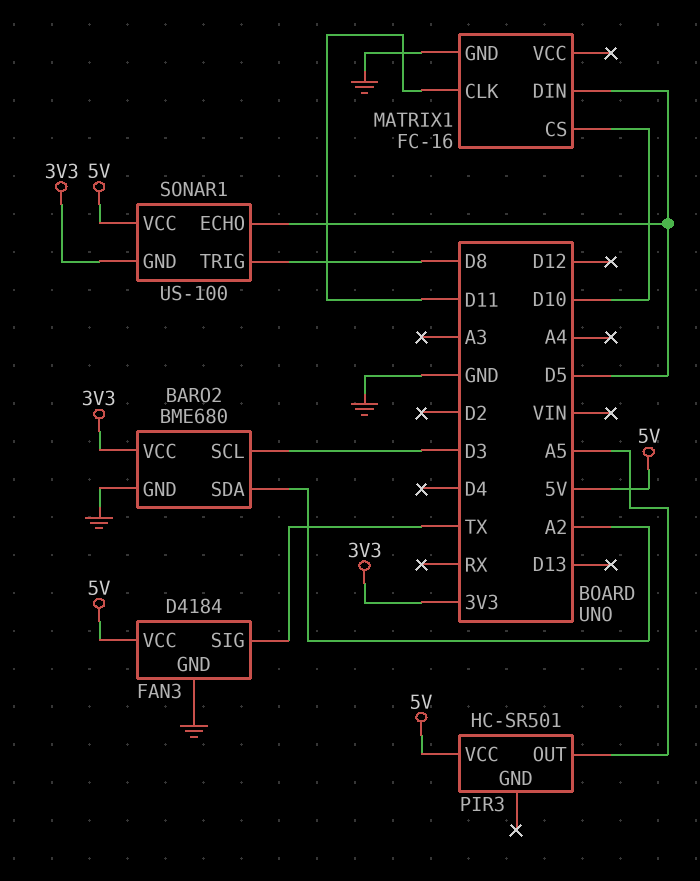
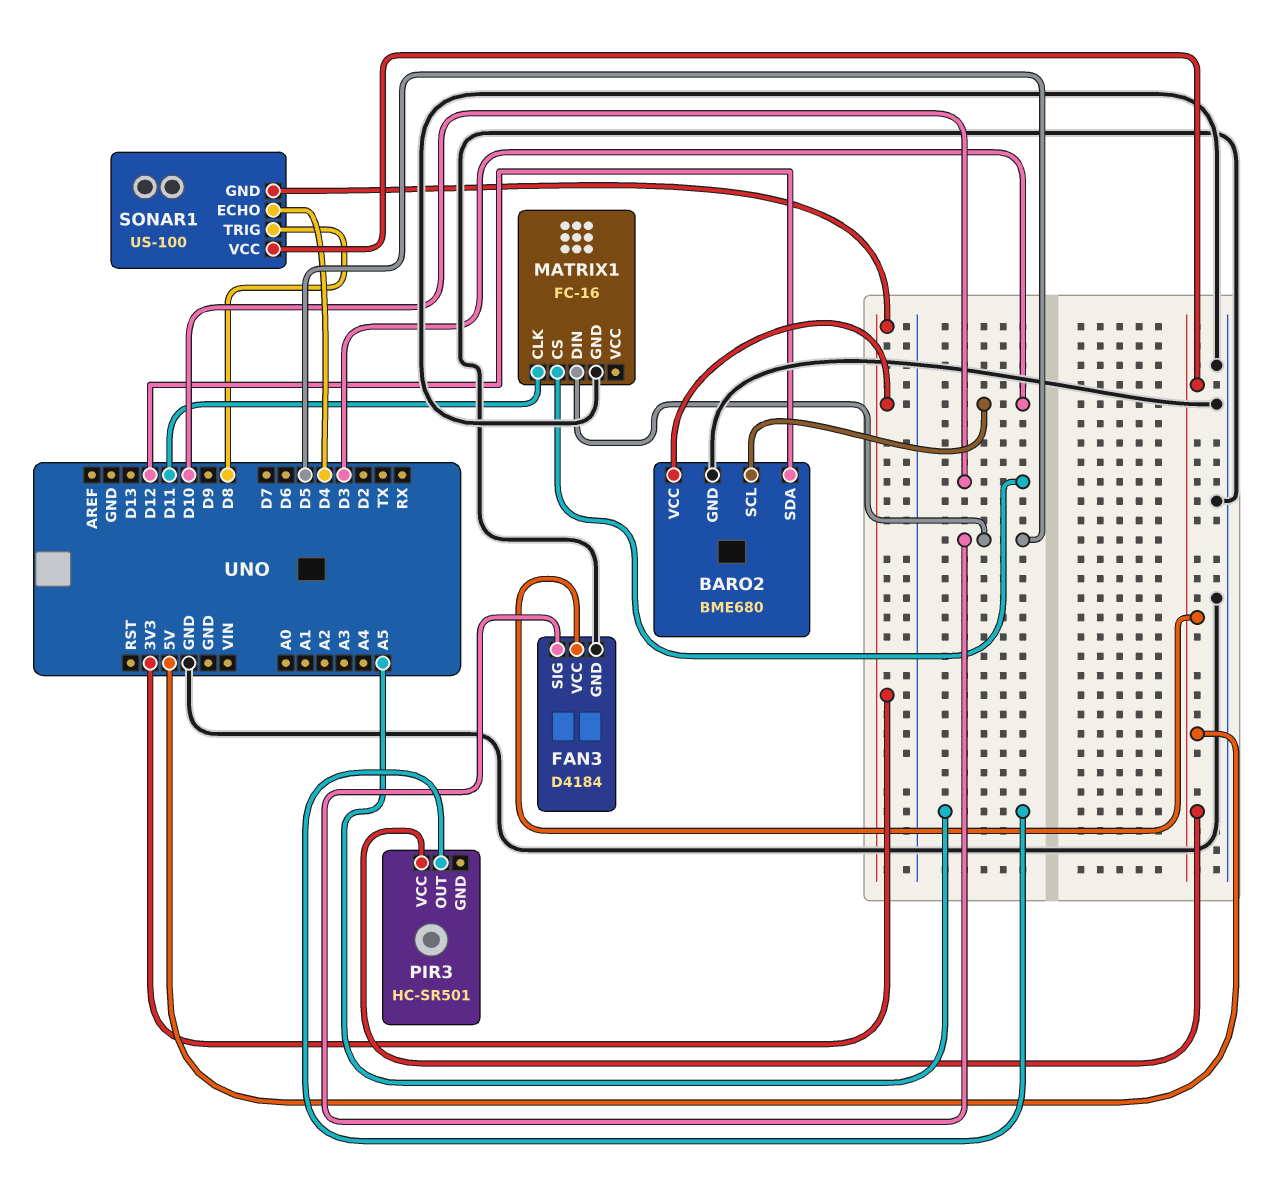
BARO2 pin SDA: A2 -> D12
FAN3 pin SIG: TX -> D5
SONAR1 pin ECHO: D5 -> D4

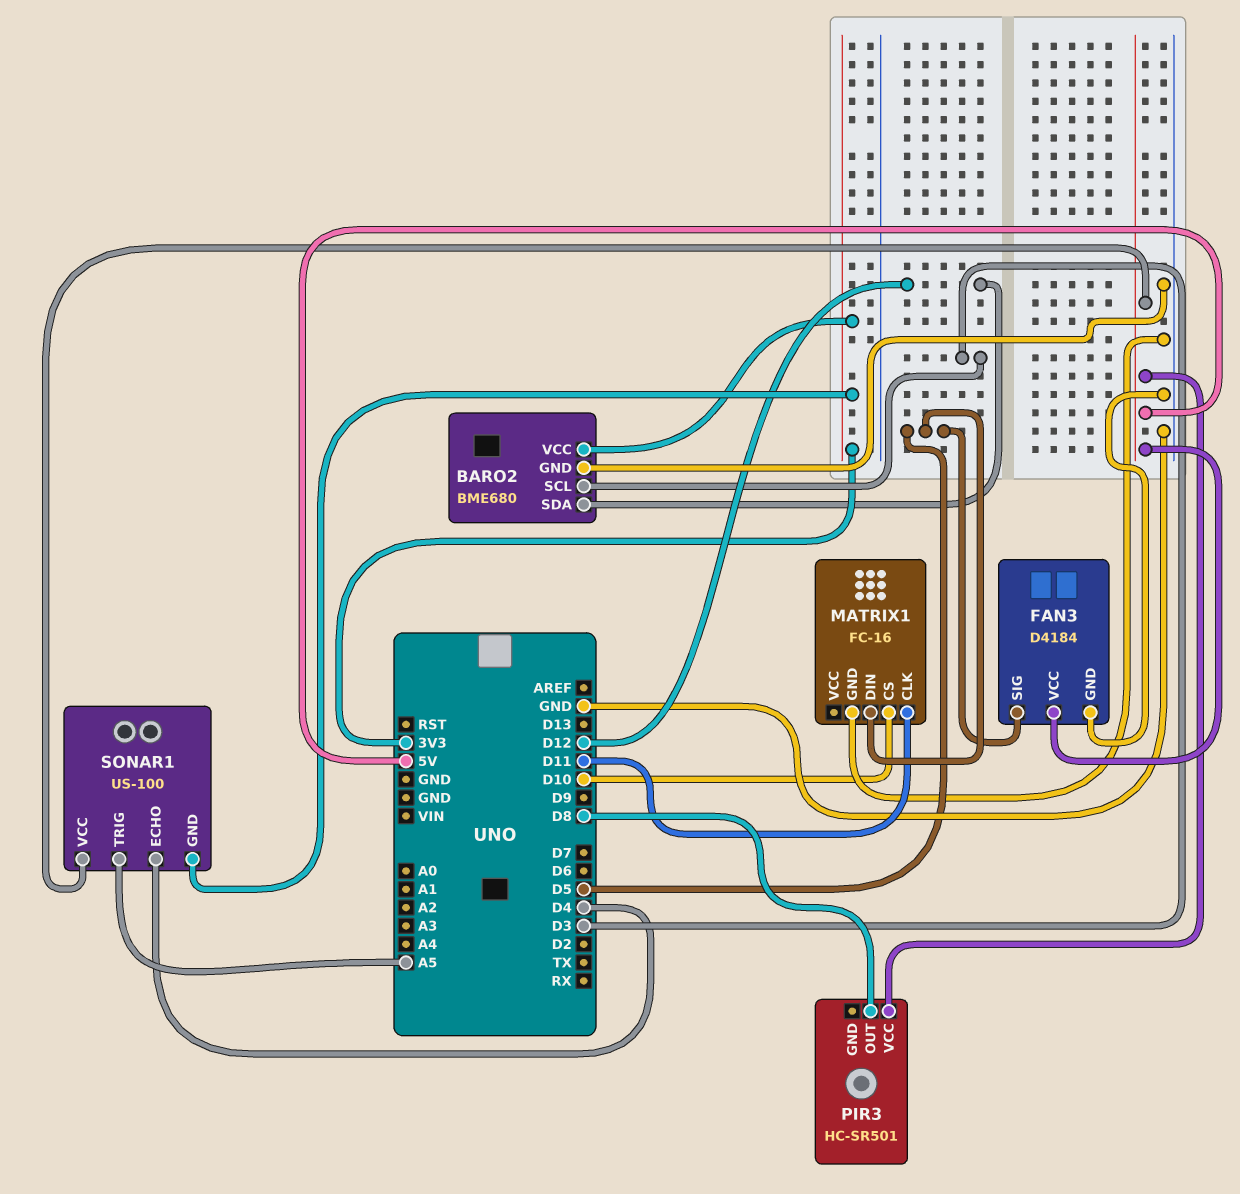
PIR3 pin OUT: A5 -> D8
SONAR1 pin TRIG: D8 -> A5

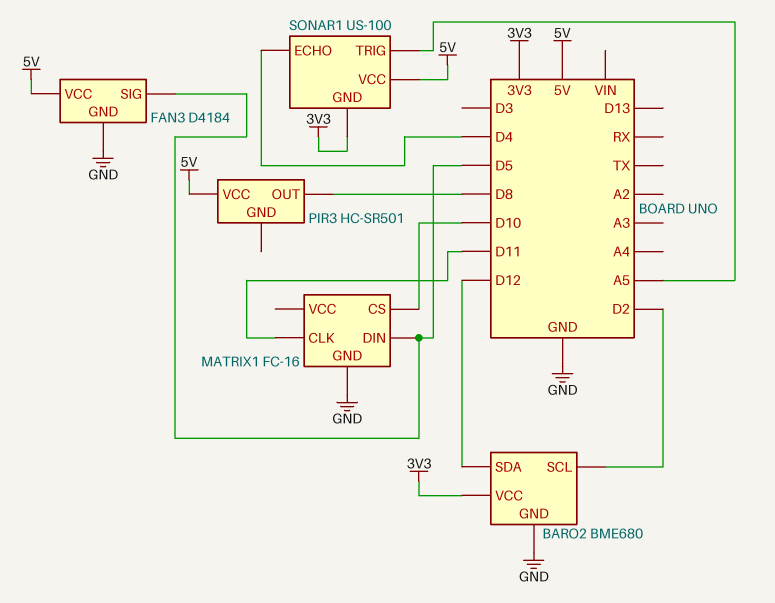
BARO2 pin SCL: D3 -> D2

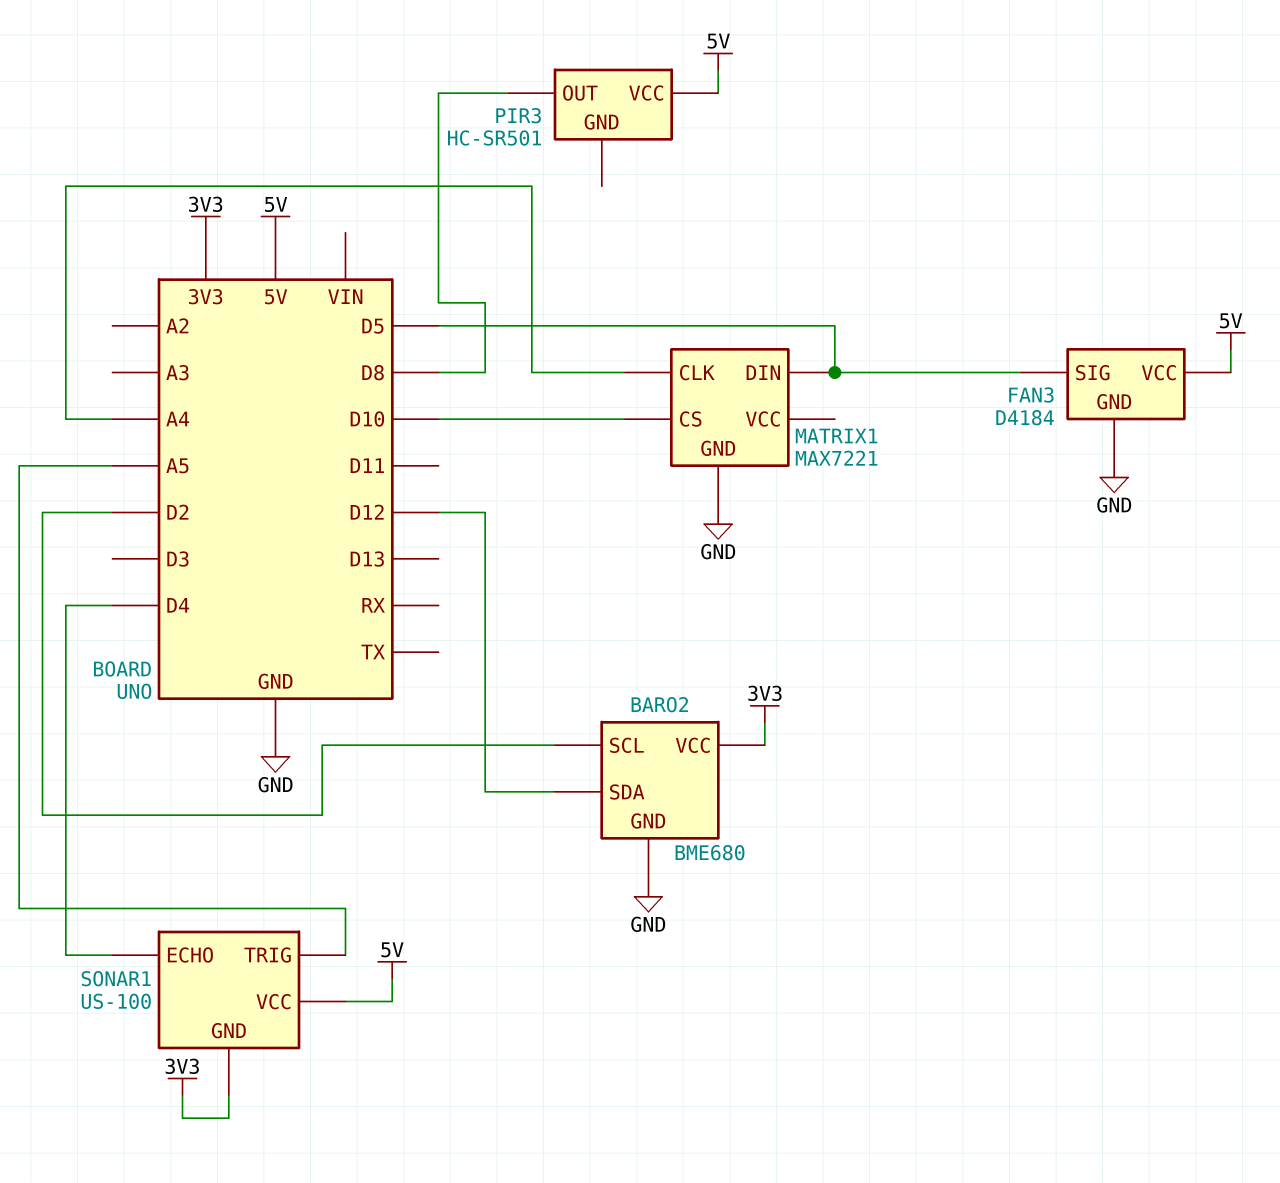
MATRIX1: FC-16 -> MAX7221
MATRIX1 pin CLK: D11 -> A4

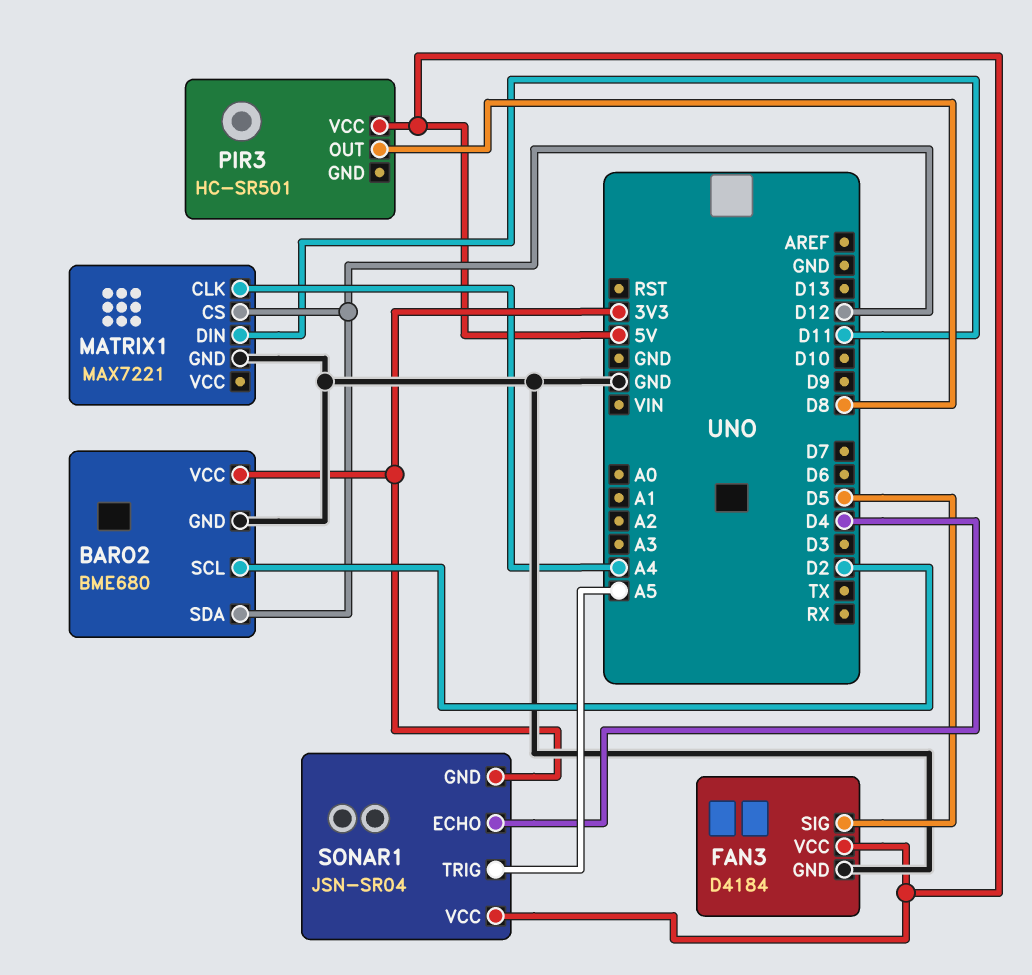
MATRIX1 pin CS: D10 -> D12
MATRIX1 pin DIN: D5 -> D11
SONAR1: US-100 -> JSN-SR04

